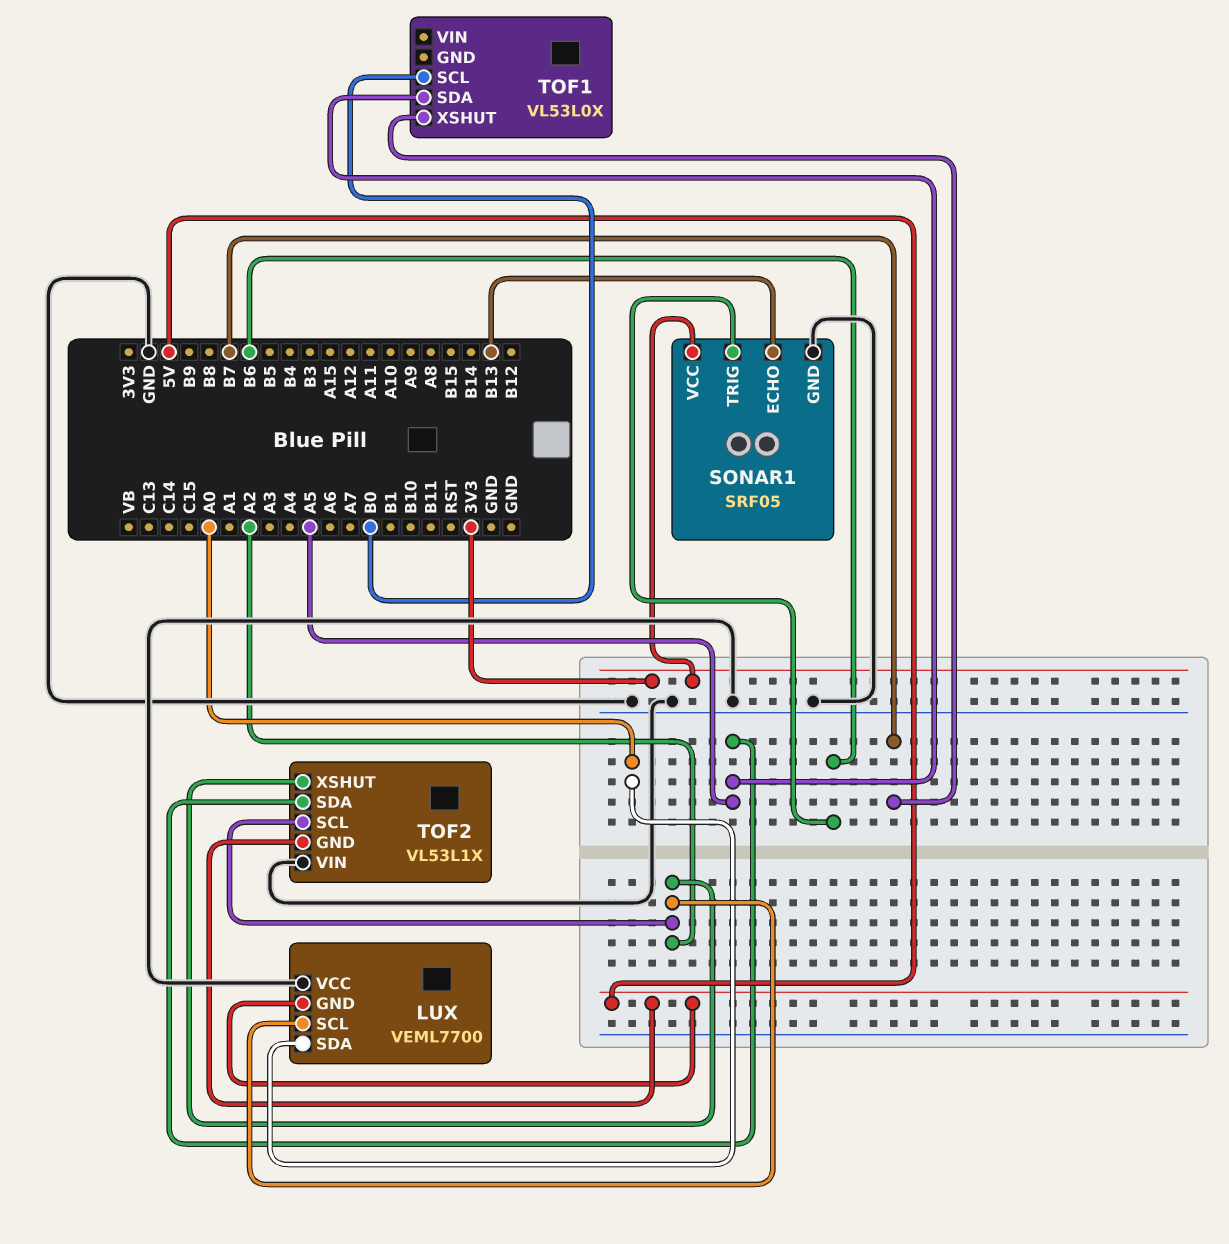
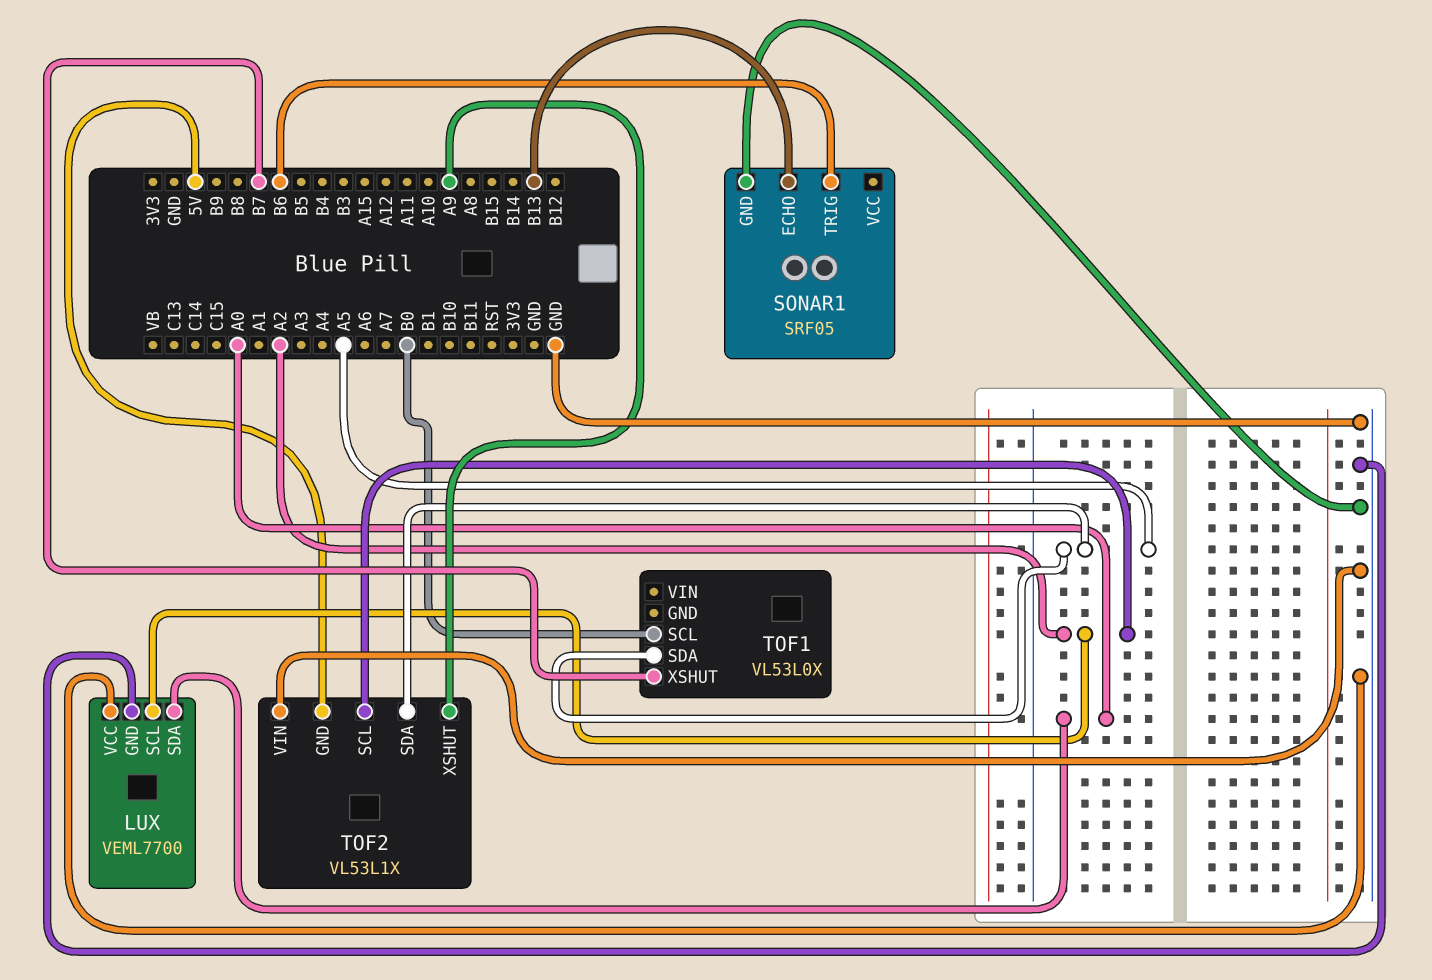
LUX pin GND: 5V -> GND
SONAR1 pin VCC: 3V3 -> none
TOF2 pin XSHUT: A2 -> A9

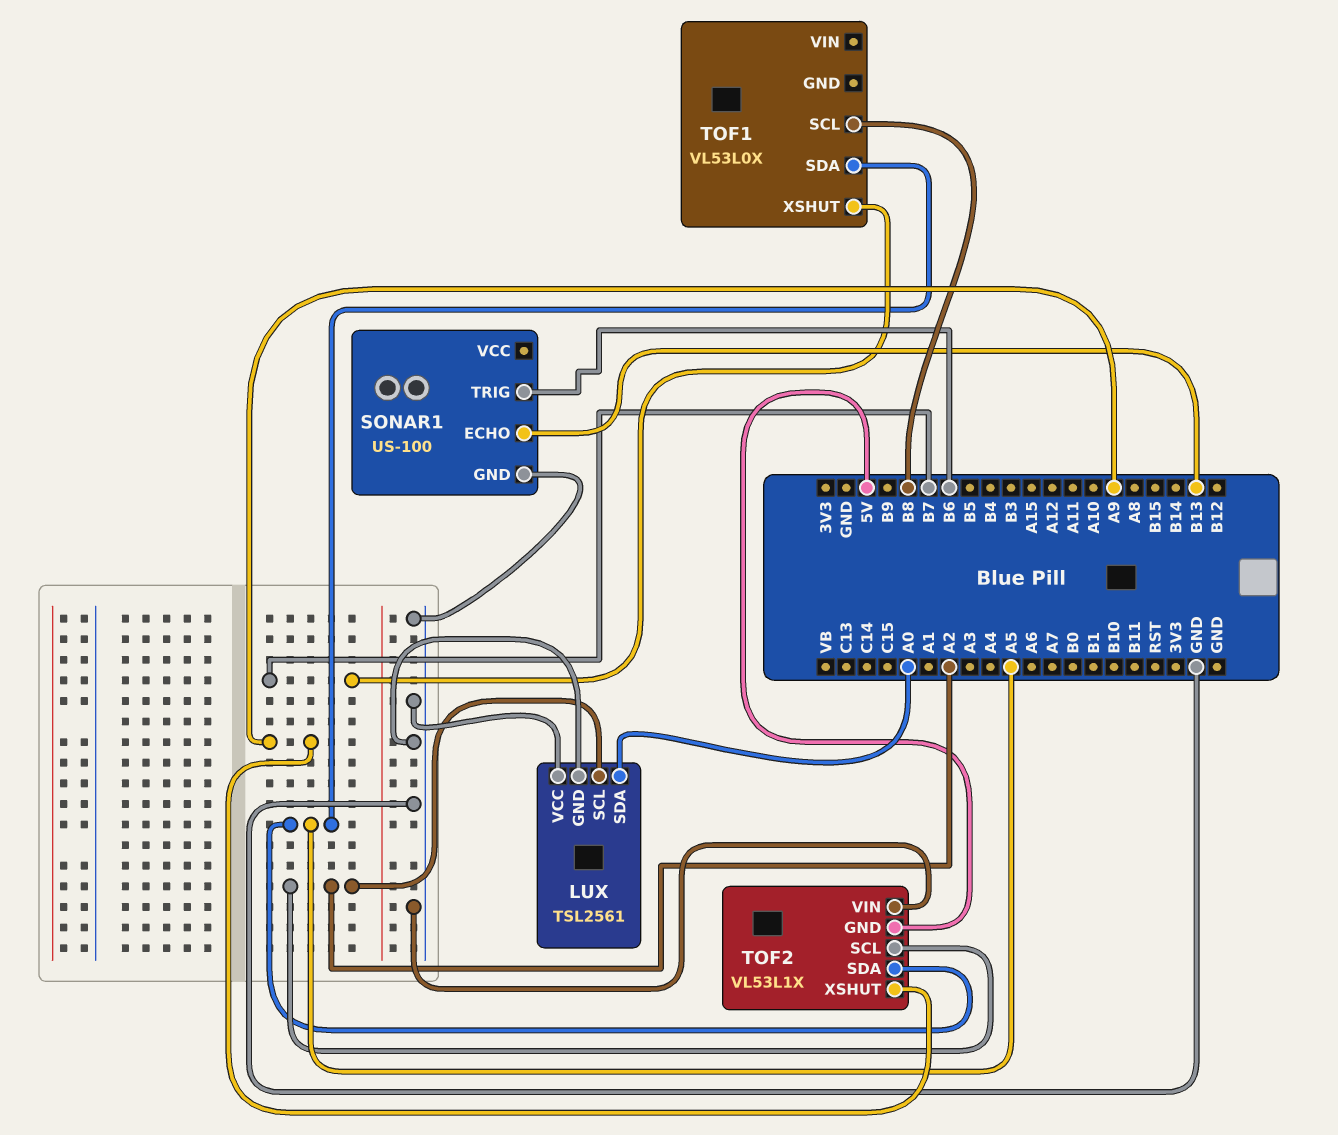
LUX: VEML7700 -> TSL2561
SONAR1: SRF05 -> US-100
TOF1 pin SCL: B0 -> B8

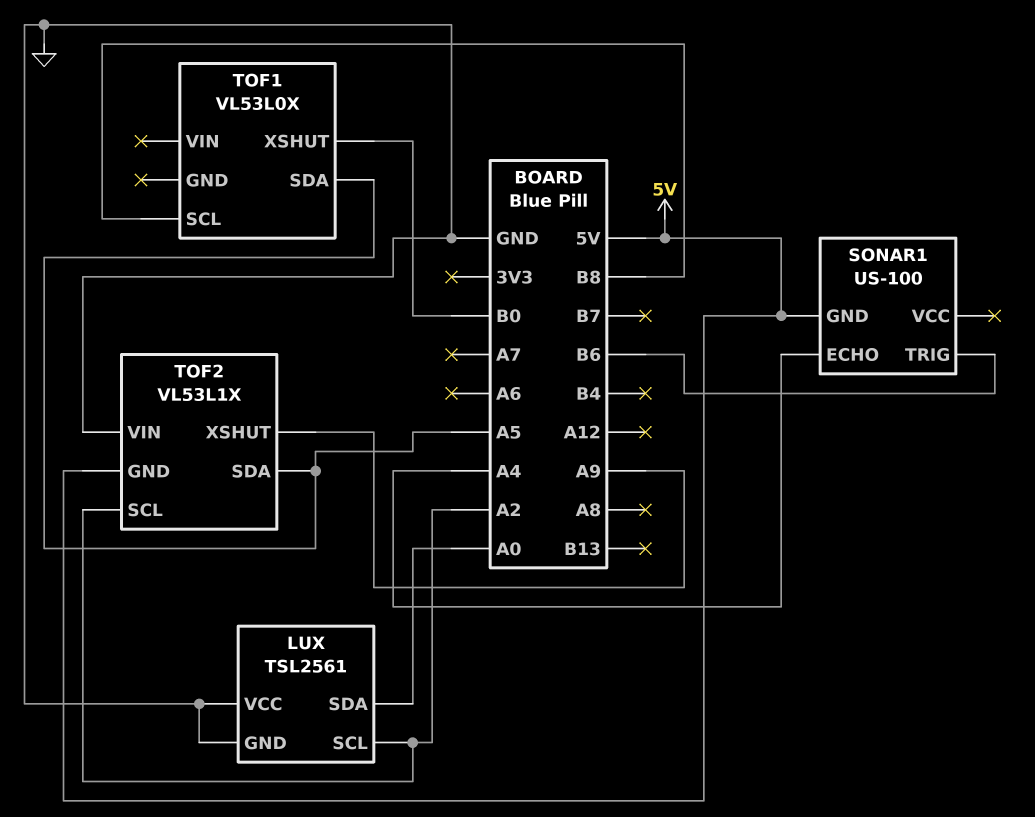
SONAR1 pin ECHO: B13 -> A4
SONAR1 pin GND: GND -> 5V
TOF1 pin XSHUT: B7 -> B0

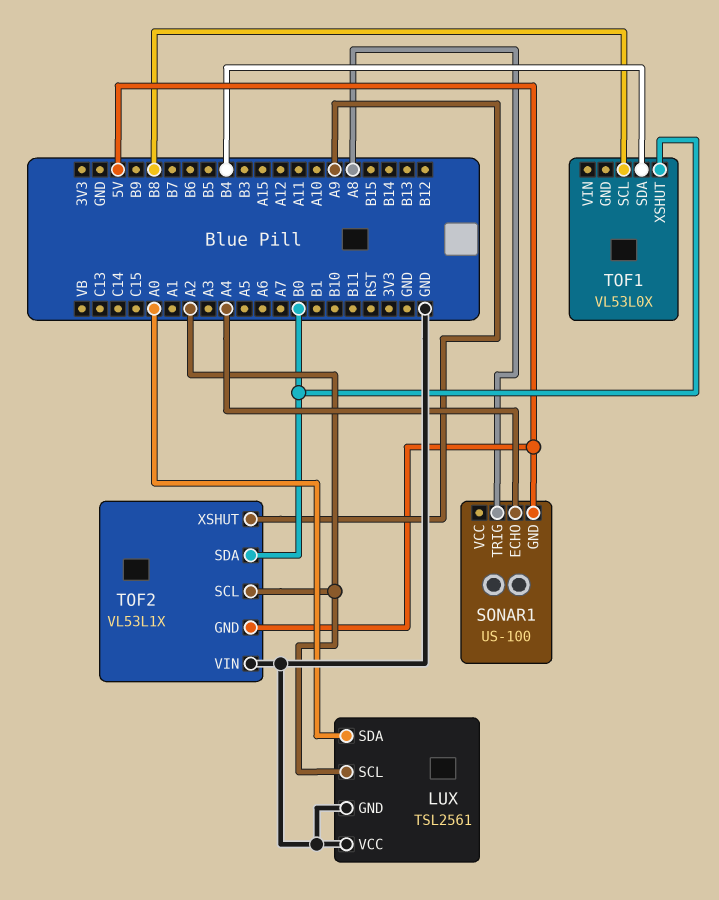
SONAR1 pin TRIG: B6 -> A8
TOF1 pin SDA: A5 -> B4
TOF2 pin SDA: A5 -> B0

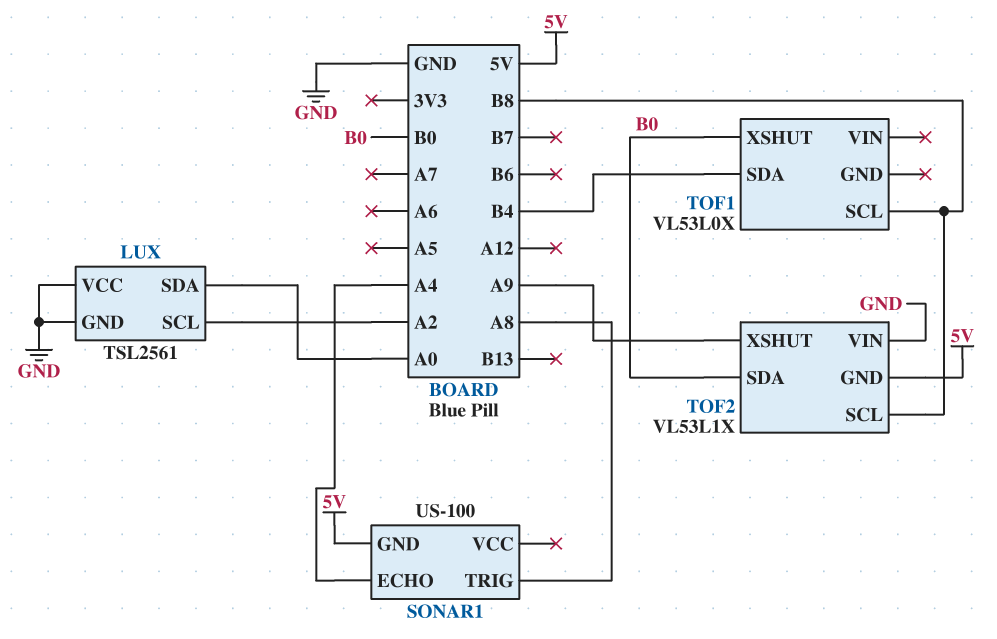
TOF2 pin SCL: A2 -> B8

